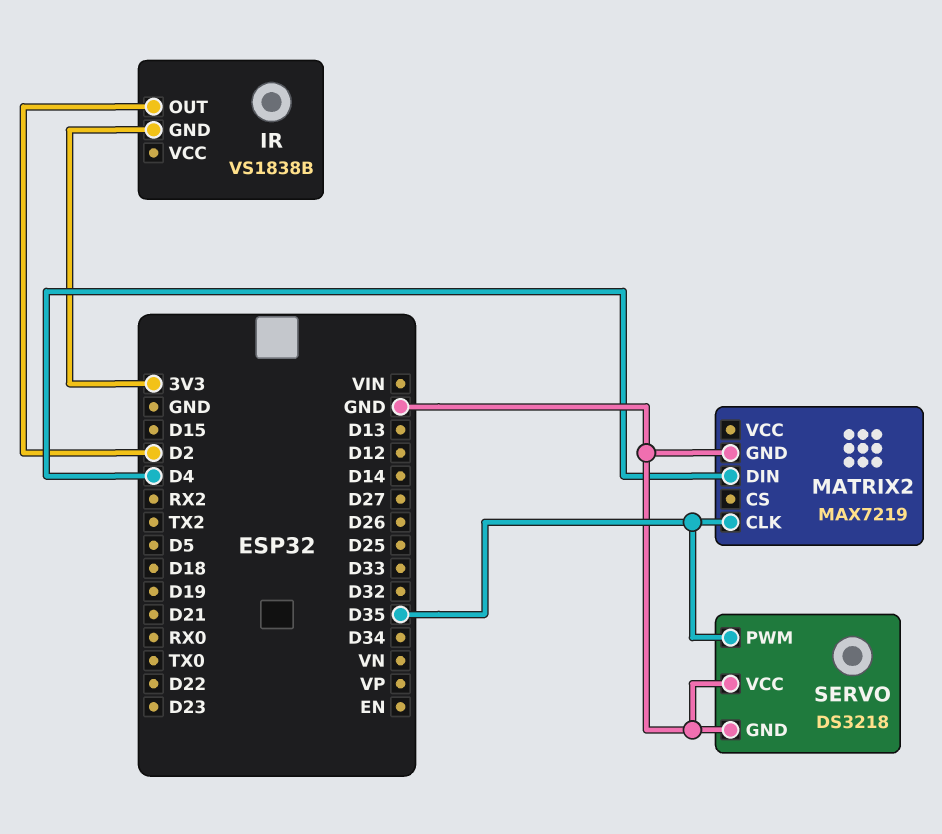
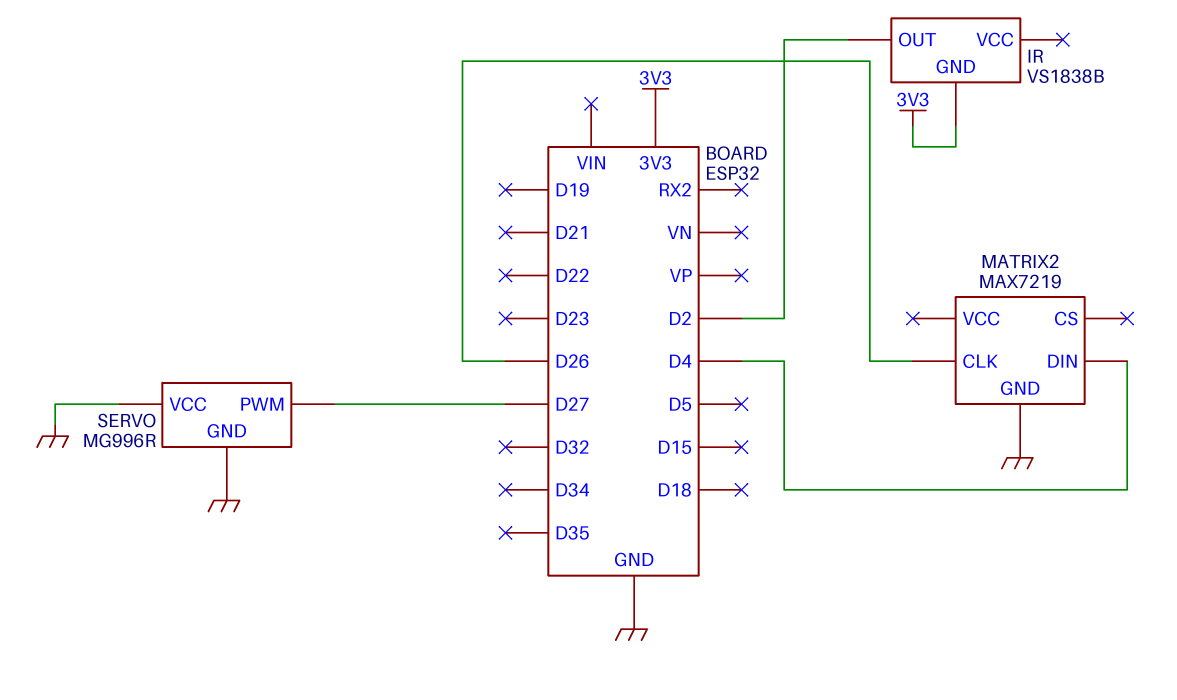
MATRIX2 pin CLK: D35 -> D26
SERVO: DS3218 -> MG996R
SERVO pin PWM: D35 -> D27

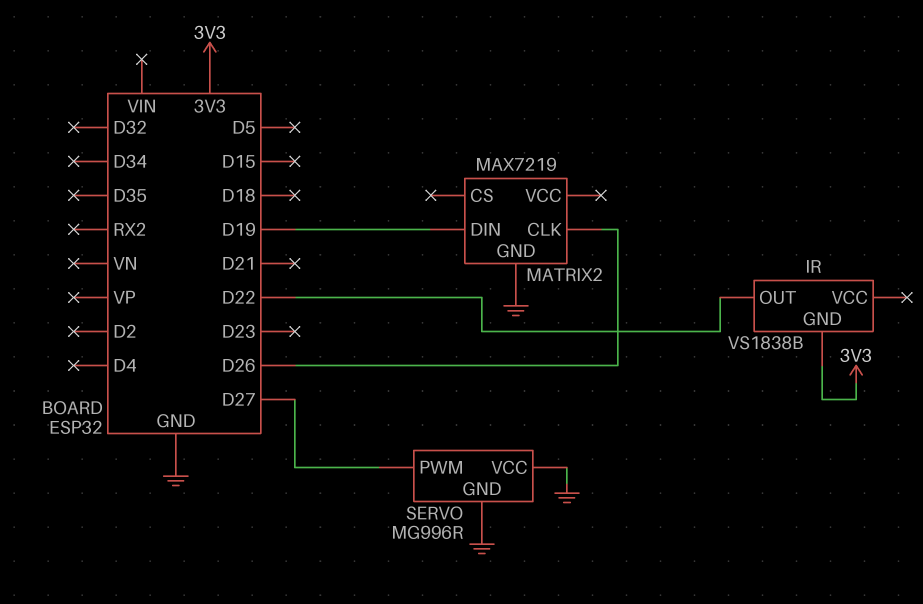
IR pin OUT: D2 -> D22
MATRIX2 pin DIN: D4 -> D19

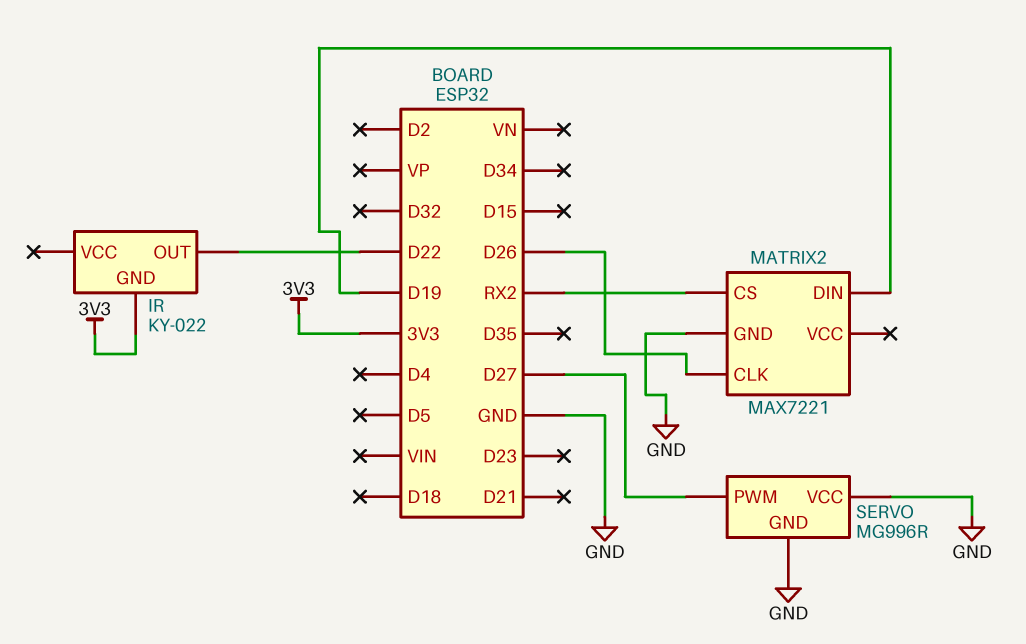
IR: VS1838B -> KY-022
MATRIX2: MAX7219 -> MAX7221
MATRIX2 pin CS: none -> RX2

